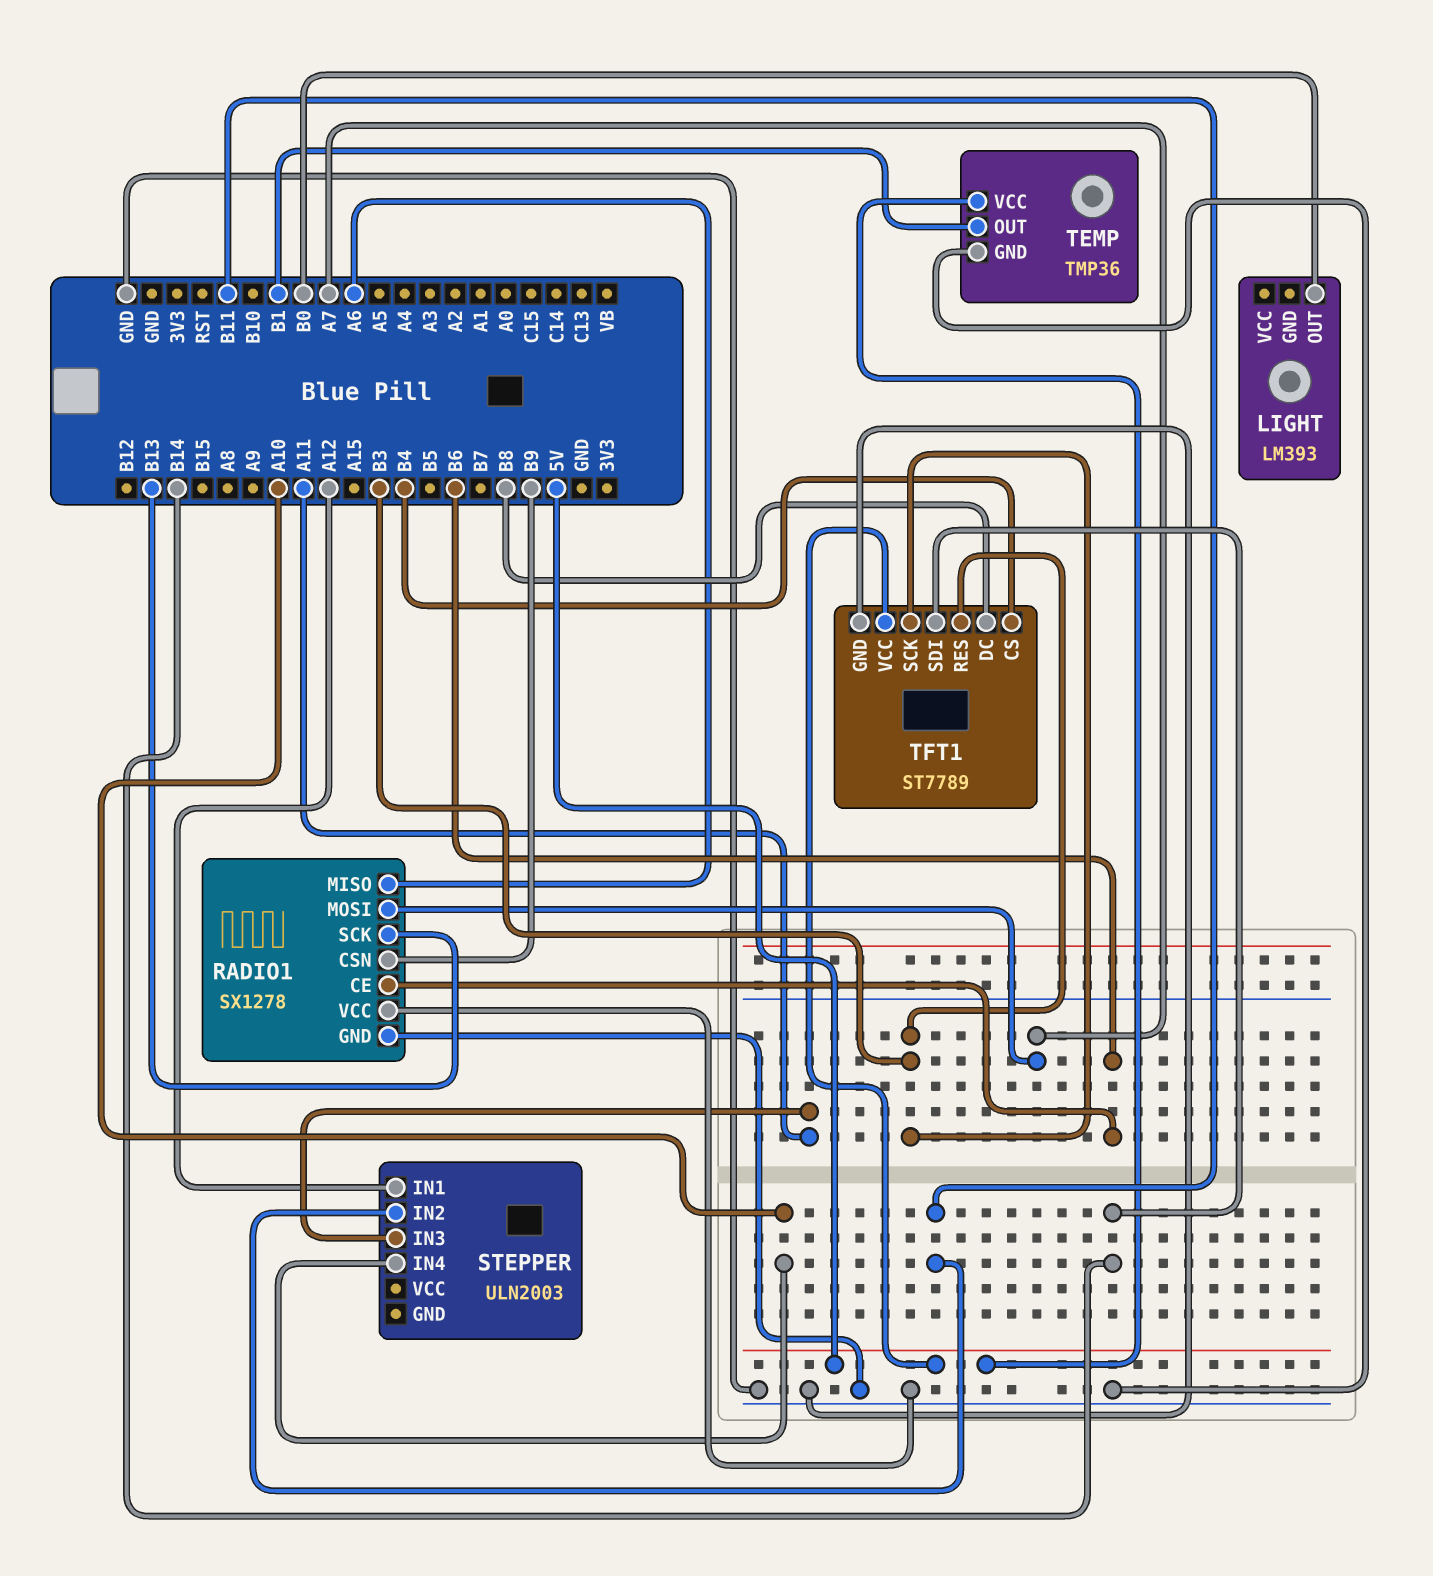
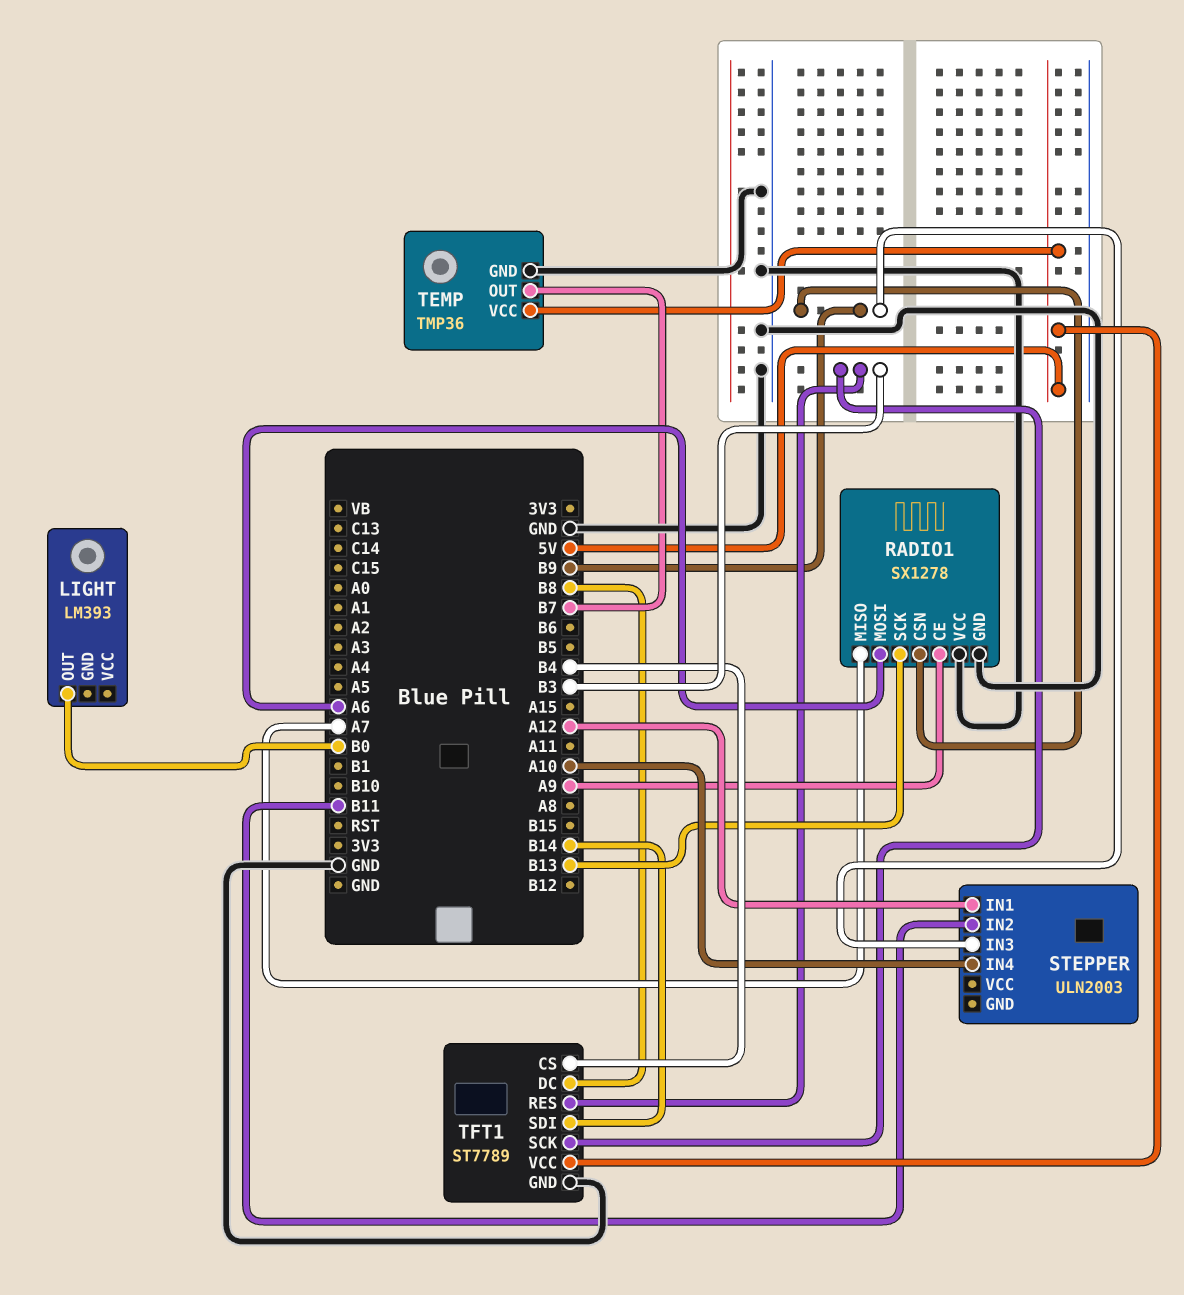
RADIO1 pin CE: B6 -> A9
RADIO1 pin MISO: A6 -> A7
RADIO1 pin MOSI: A7 -> A6
STEPPER pin IN3: A11 -> B9
TEMP pin OUT: B1 -> B7

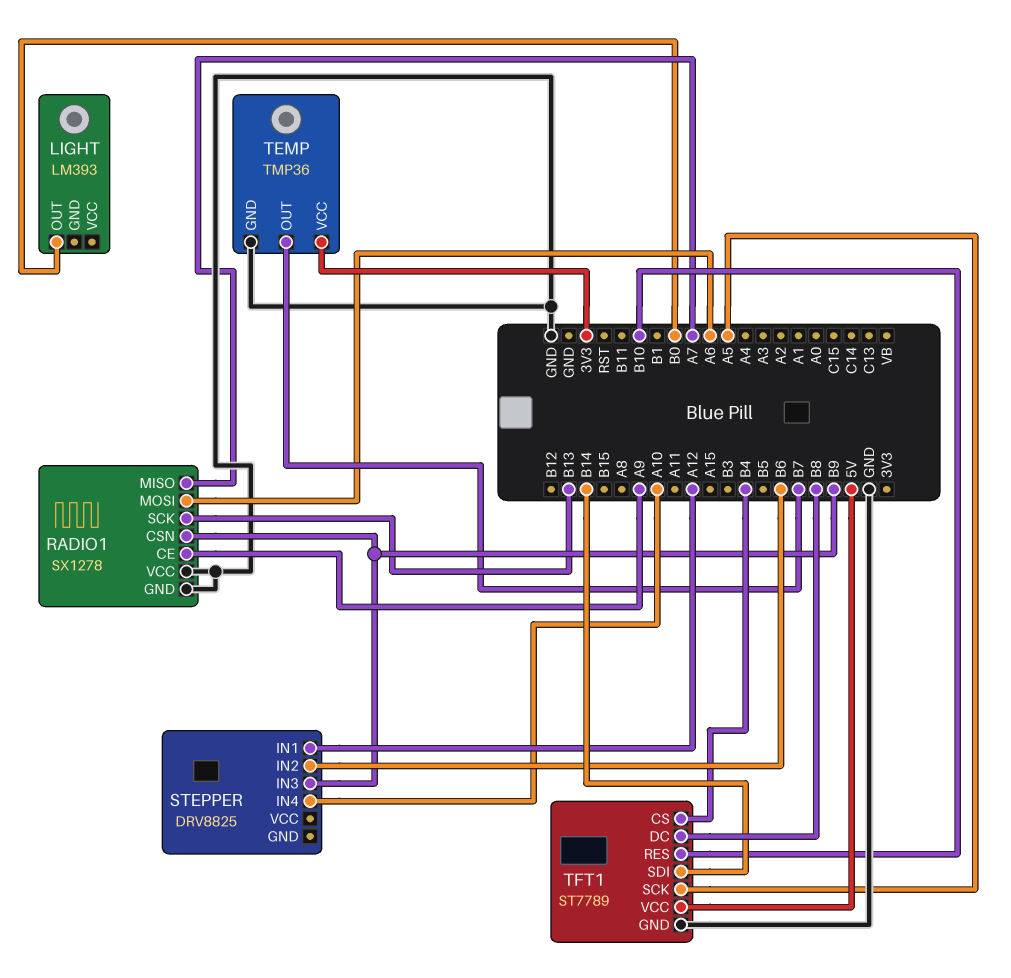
STEPPER: ULN2003 -> DRV8825
STEPPER pin IN2: B11 -> B6
TEMP pin VCC: 5V -> 3V3
TFT1 pin RES: B3 -> B10
TFT1 pin SCK: B3 -> A5

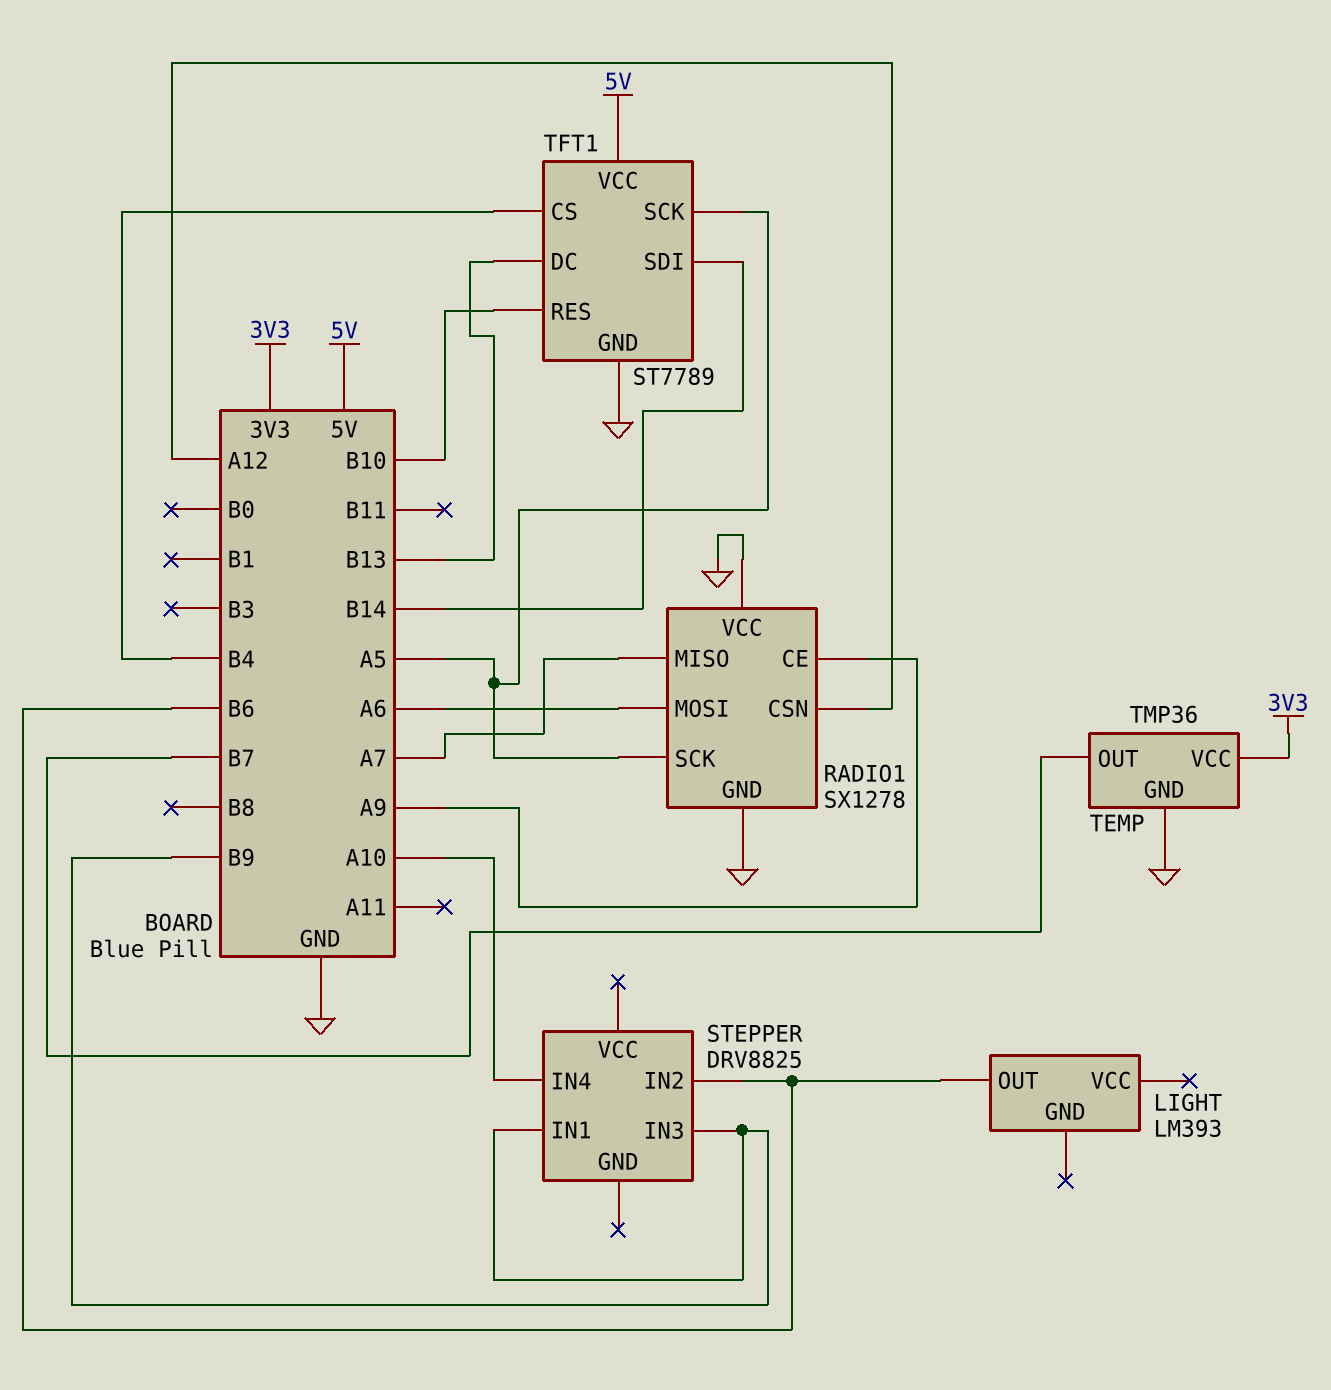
LIGHT pin OUT: B0 -> B6
RADIO1 pin CSN: B9 -> A12
RADIO1 pin SCK: B13 -> A5
STEPPER pin IN1: A12 -> B9
TFT1 pin DC: B8 -> B13

